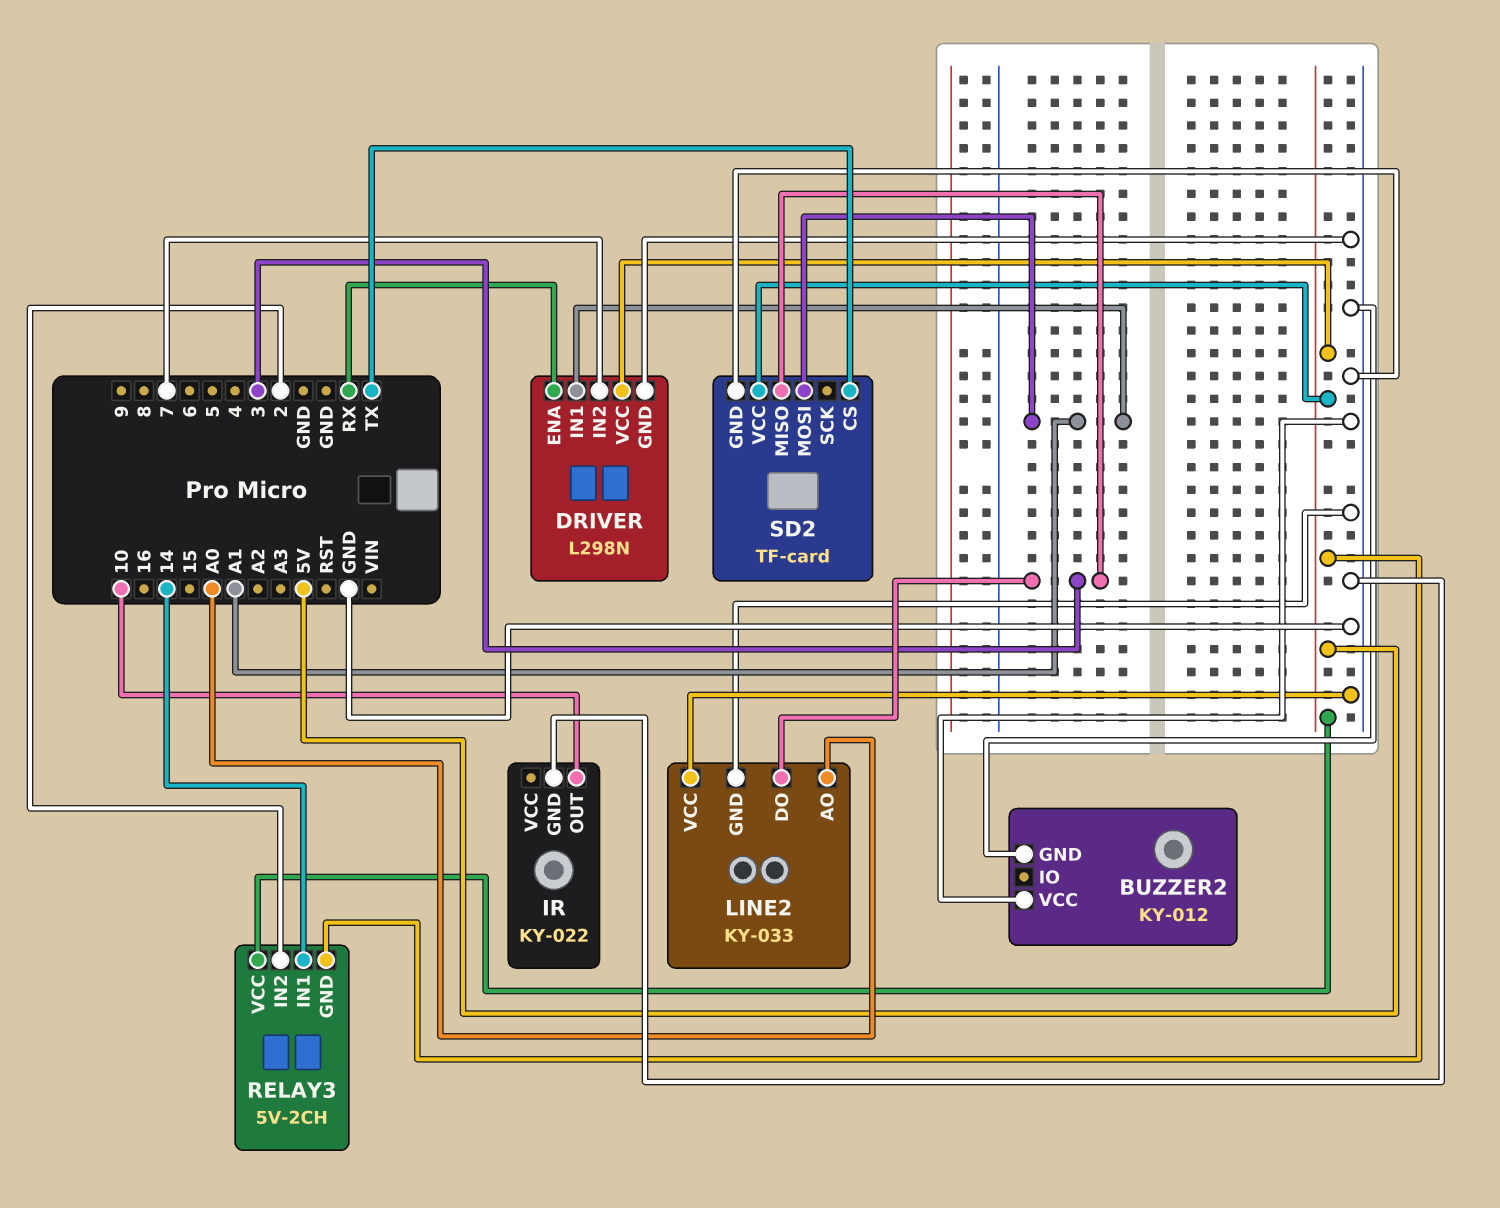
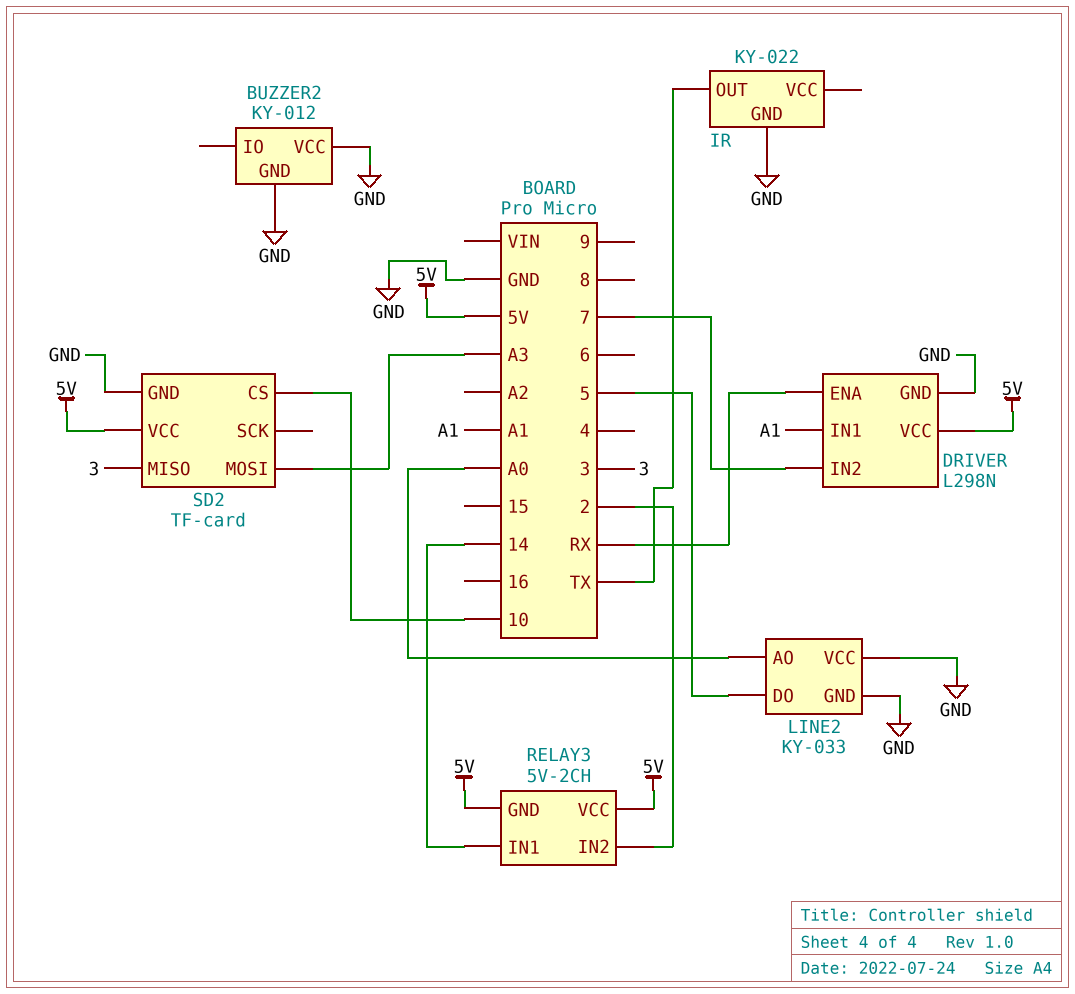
IR pin OUT: 10 -> TX
LINE2 pin DO: 3 -> 5
SD2 pin CS: TX -> 10
SD2 pin MOSI: A1 -> A3

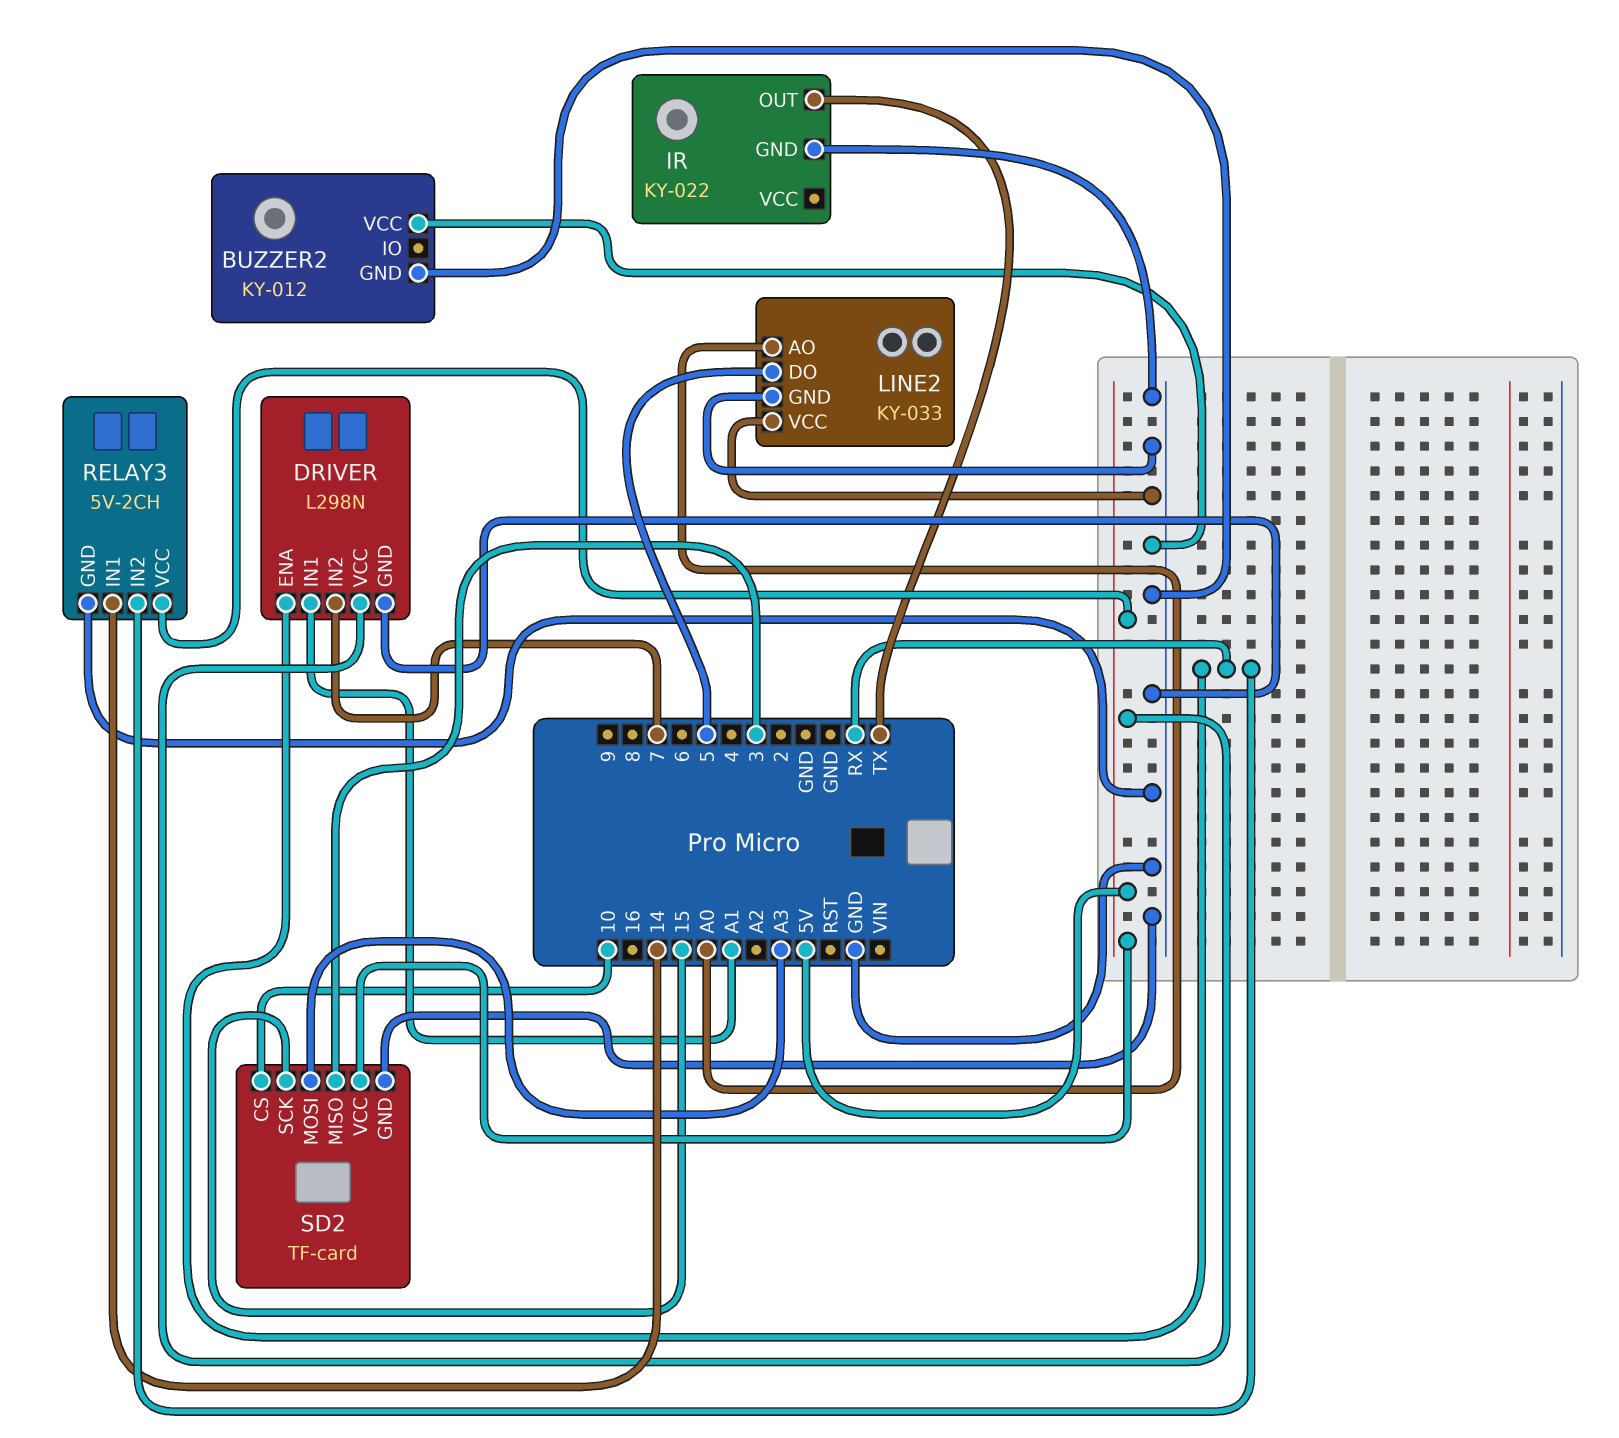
RELAY3 pin GND: 5V -> GND
RELAY3 pin IN2: 2 -> RX
SD2 pin SCK: none -> 15

